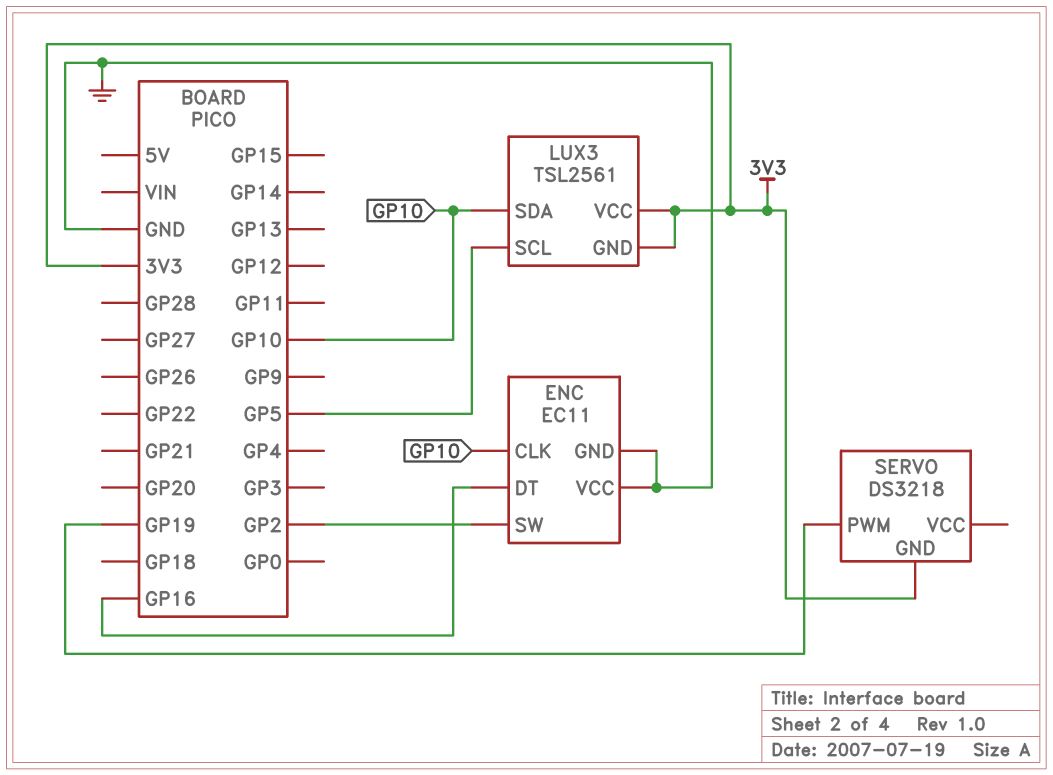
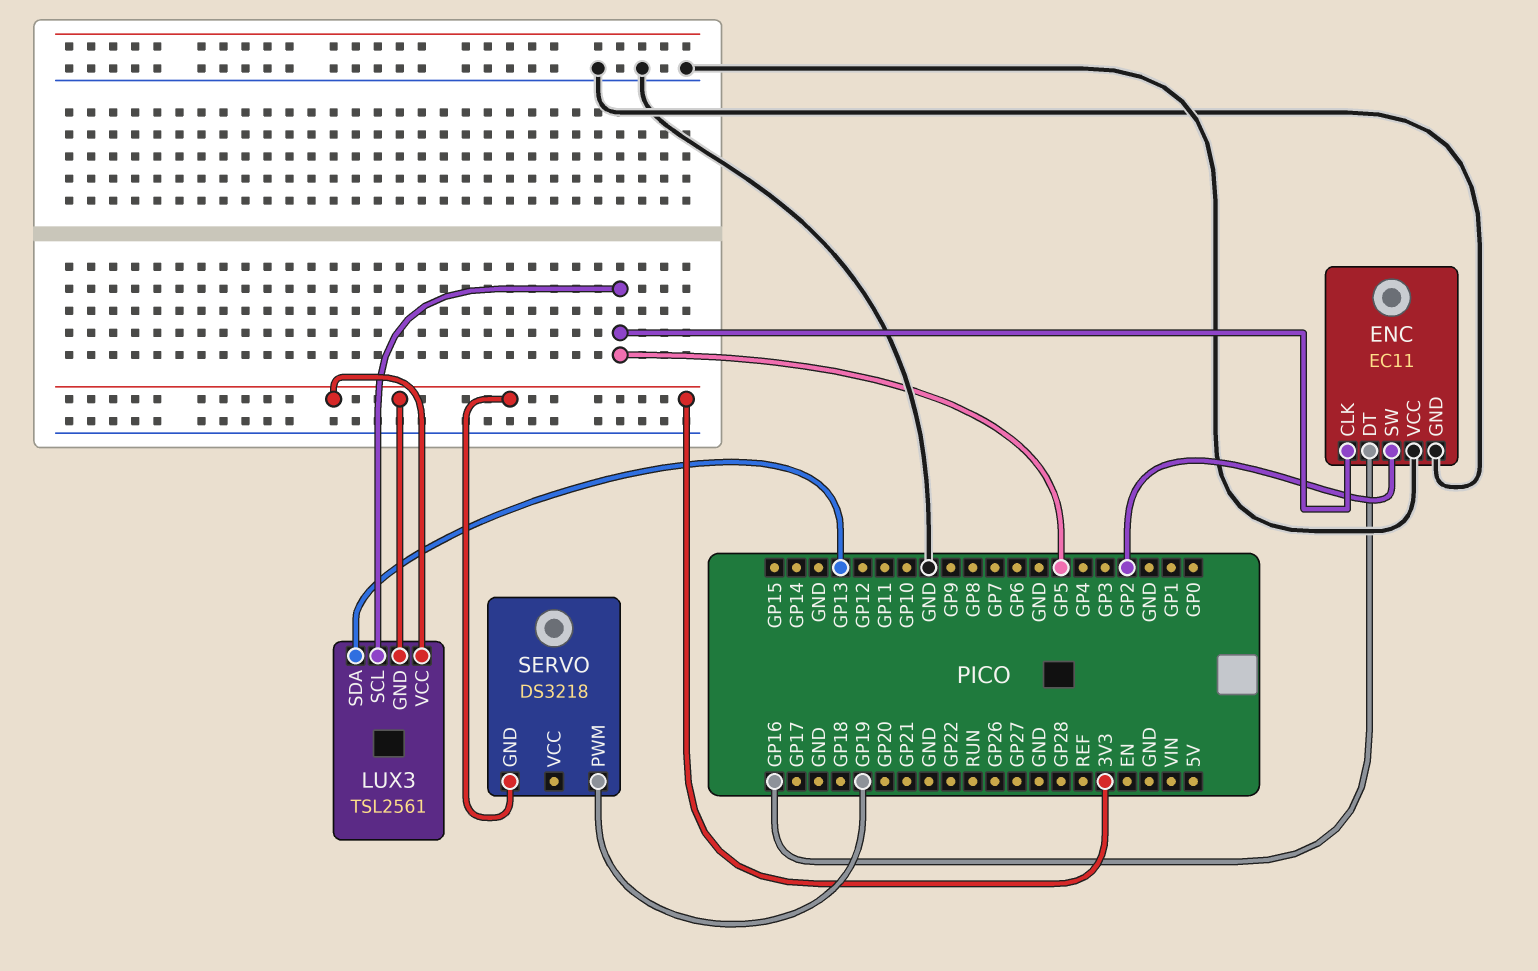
ENC pin CLK: GP10 -> GP5
LUX3 pin SDA: GP10 -> GP13

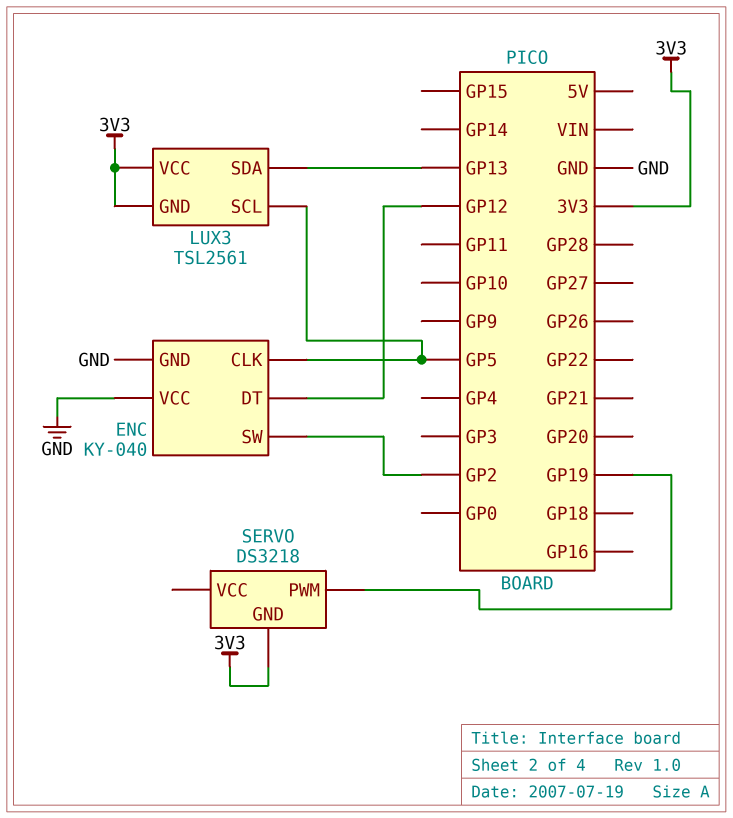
ENC: EC11 -> KY-040
ENC pin DT: GP16 -> GP12

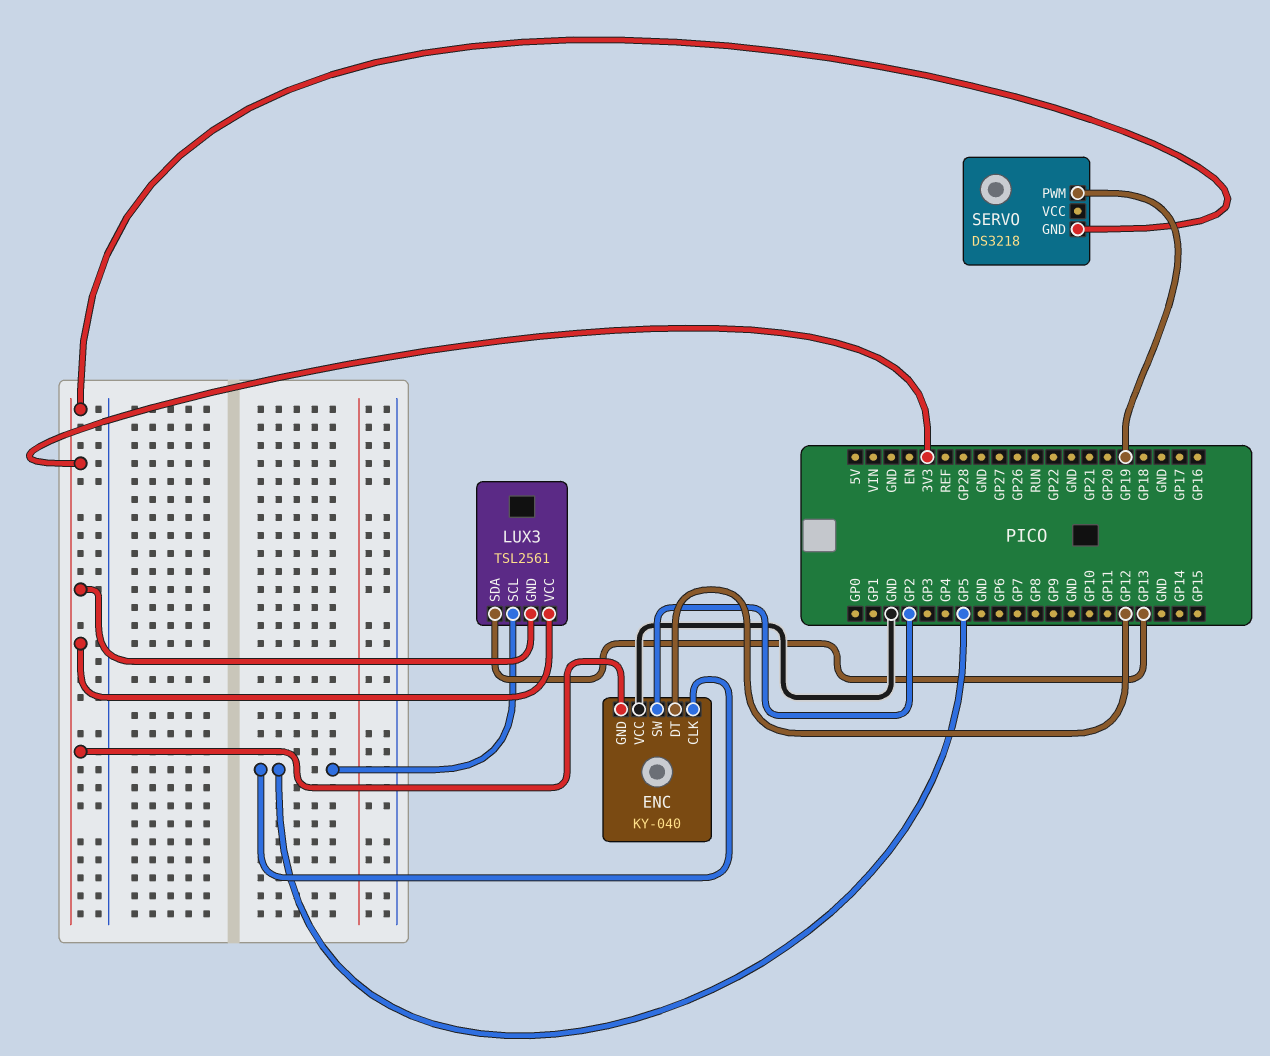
ENC pin GND: GND -> 3V3

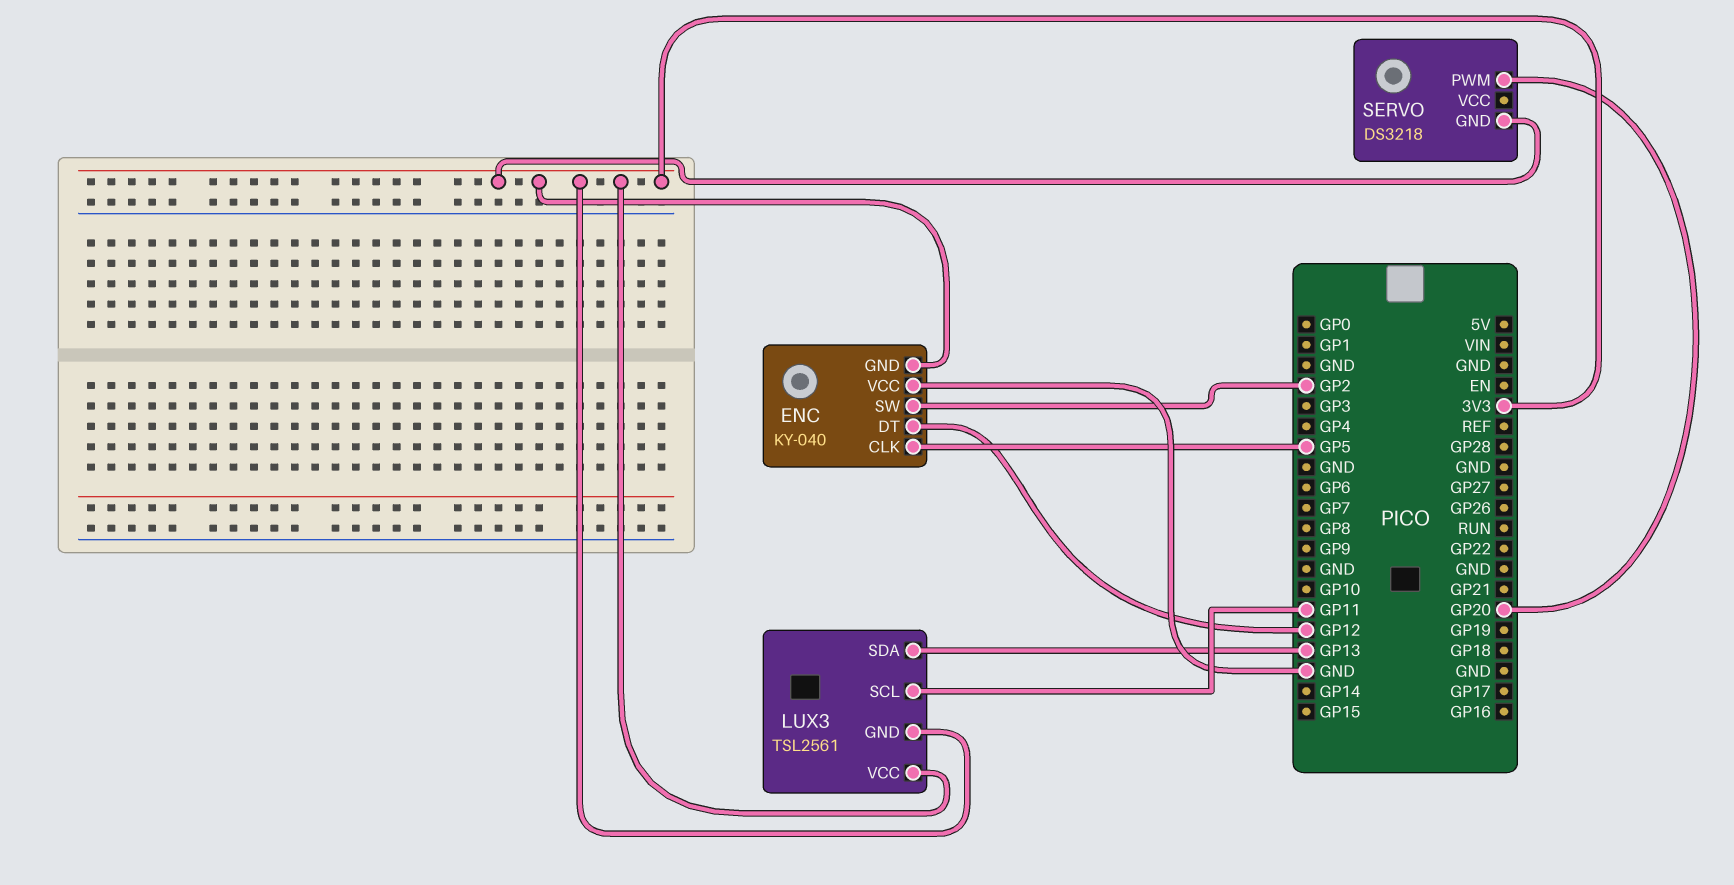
LUX3 pin SCL: GP5 -> GP11
SERVO pin PWM: GP19 -> GP20

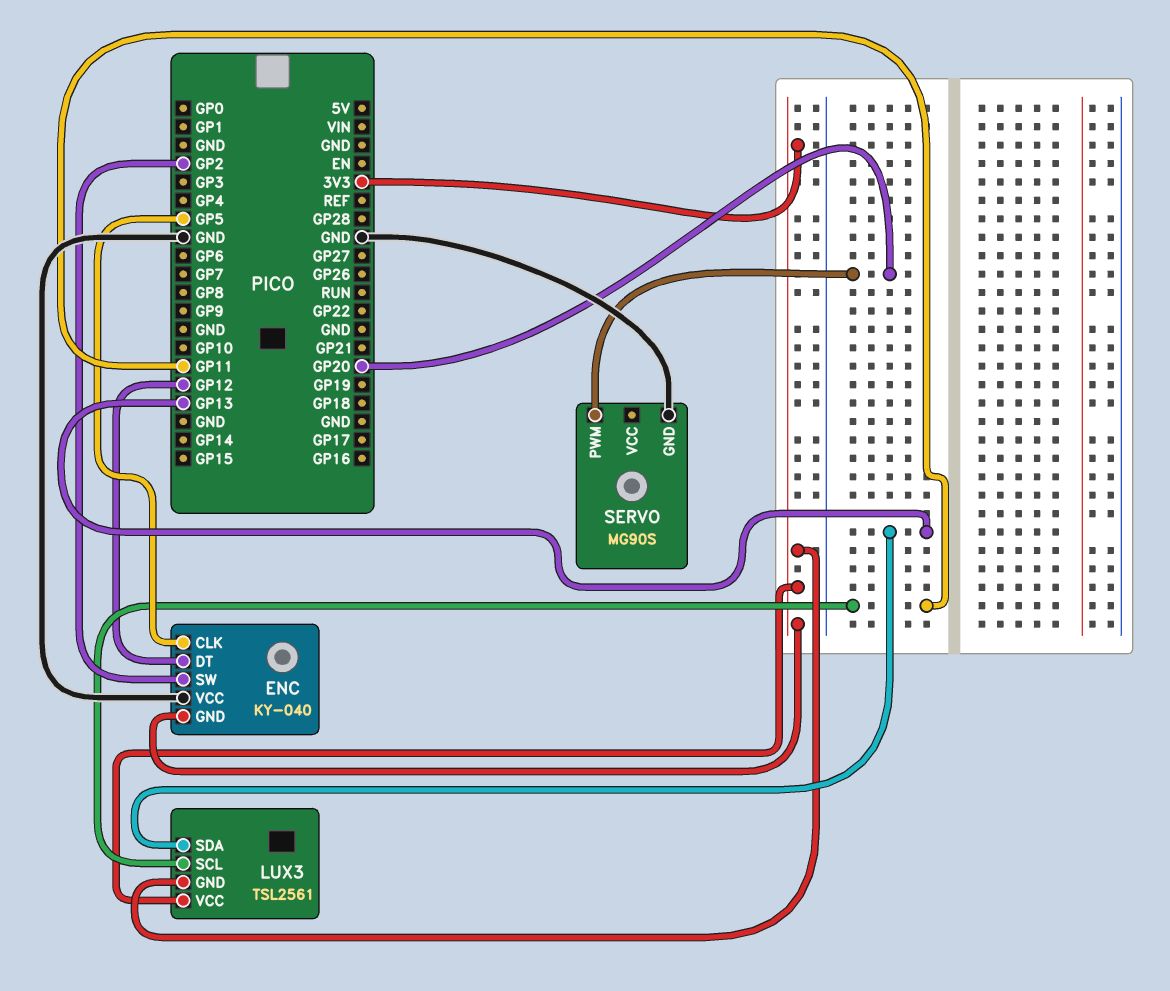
SERVO: DS3218 -> MG90S
SERVO pin GND: 3V3 -> GND

